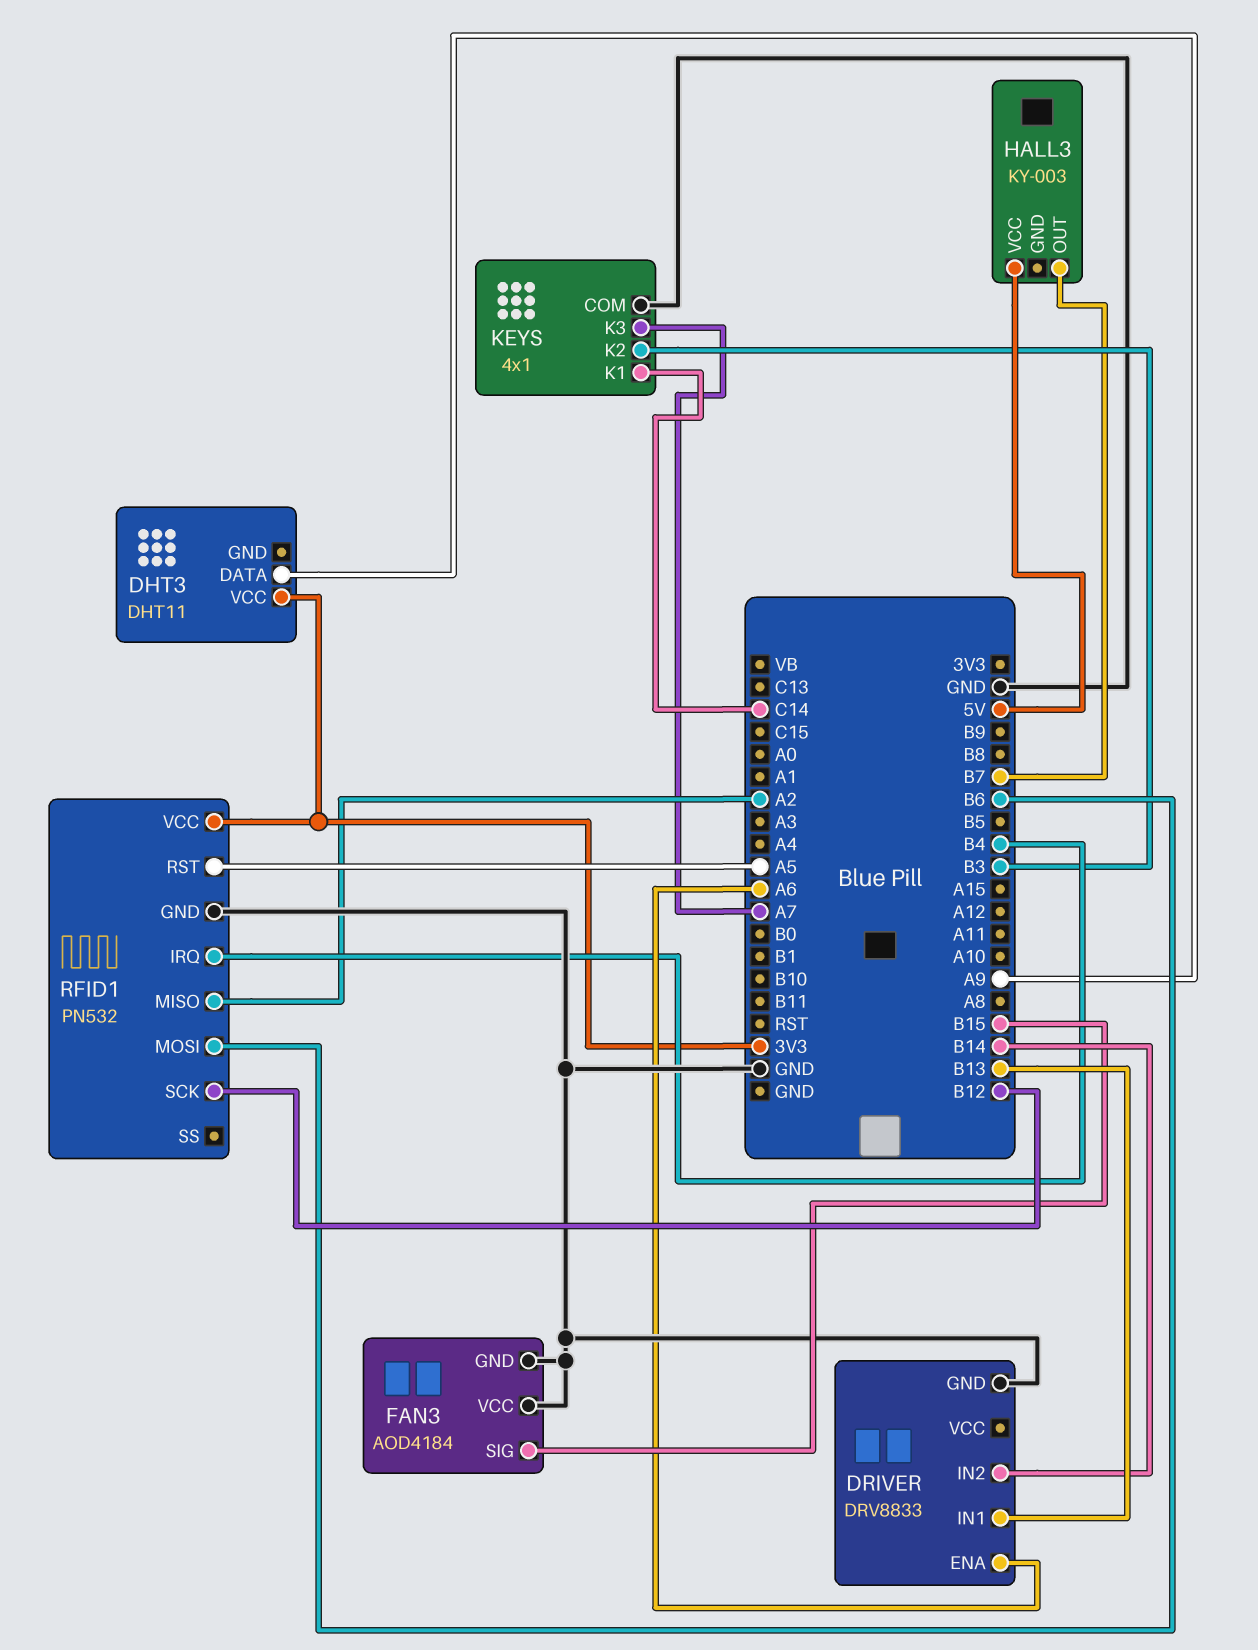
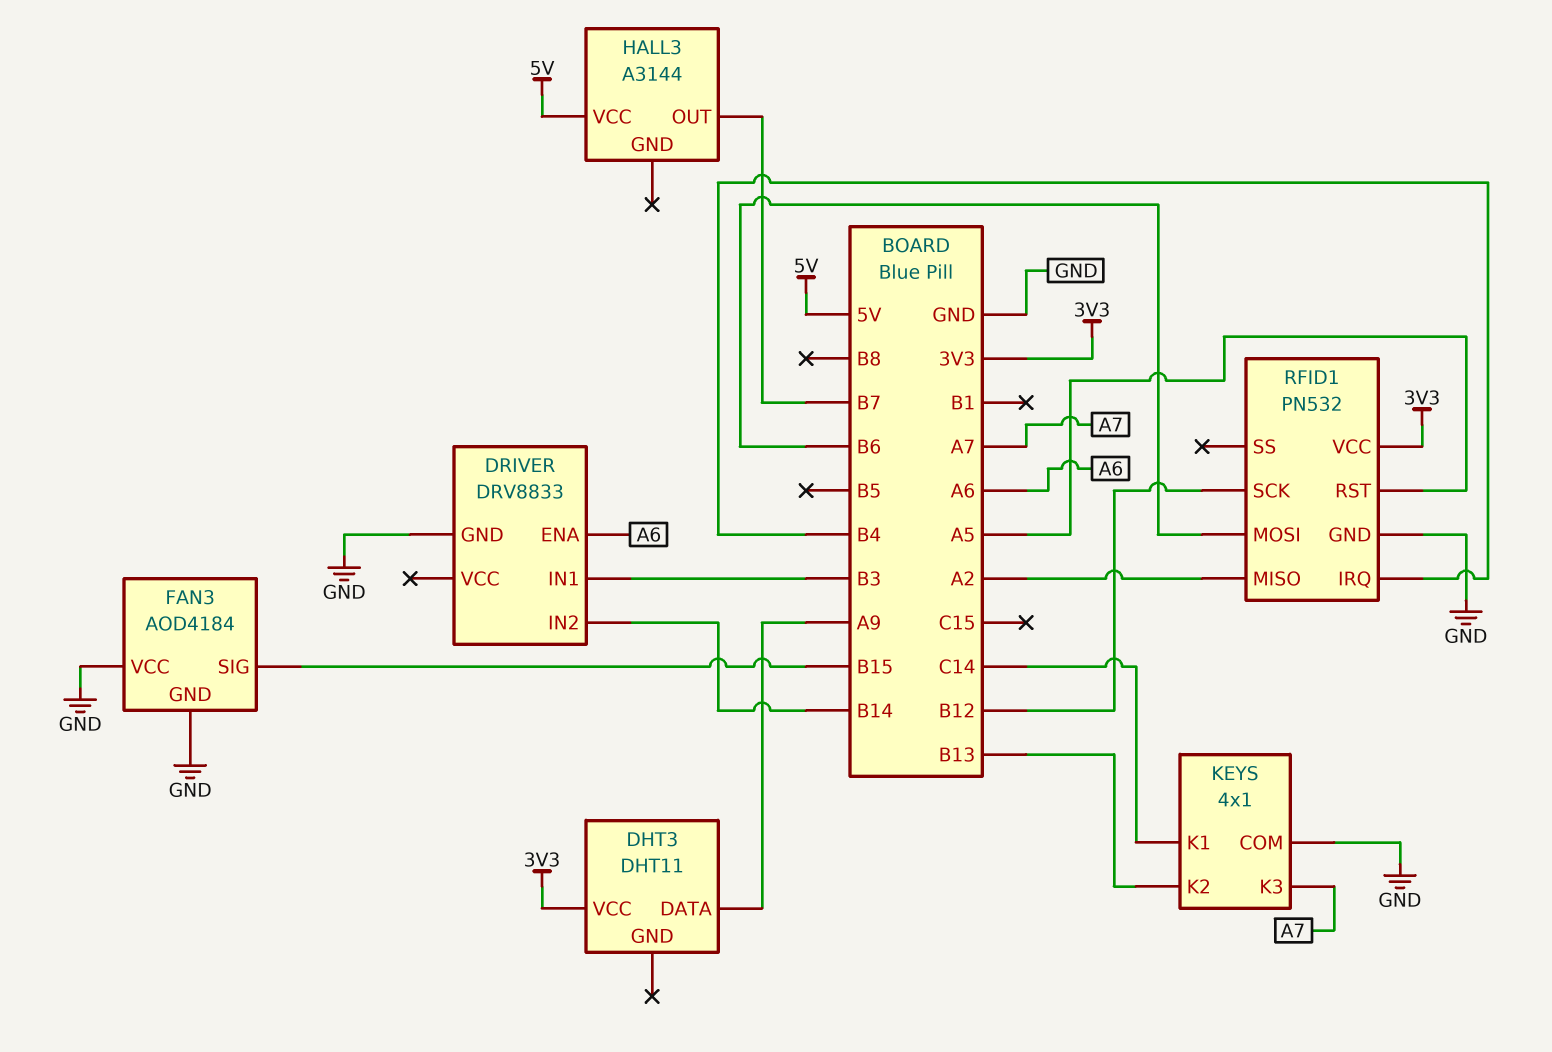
DRIVER pin IN1: B13 -> B3
HALL3: KY-003 -> A3144
KEYS pin K2: B3 -> B13

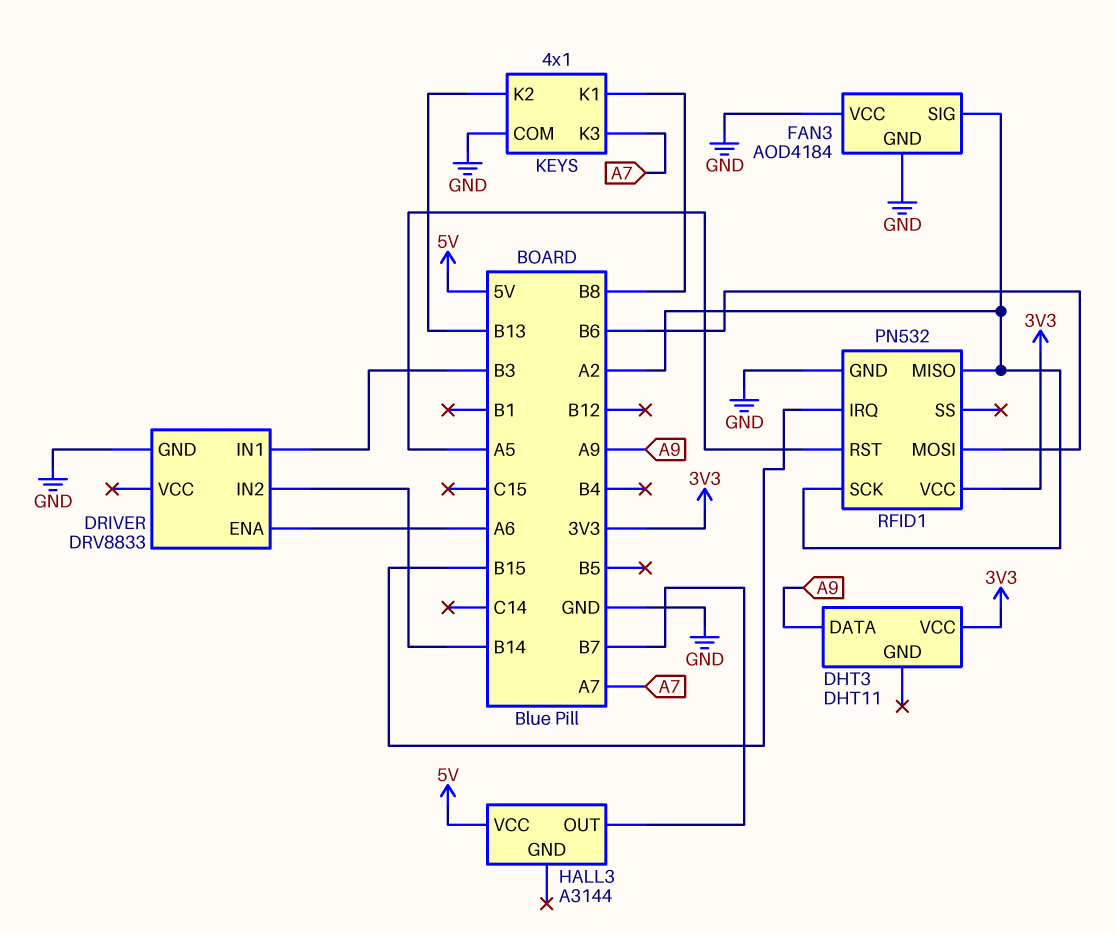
FAN3 pin SIG: B15 -> A2
KEYS pin K1: C14 -> B8
RFID1 pin IRQ: B4 -> B15
RFID1 pin SCK: B12 -> A2

